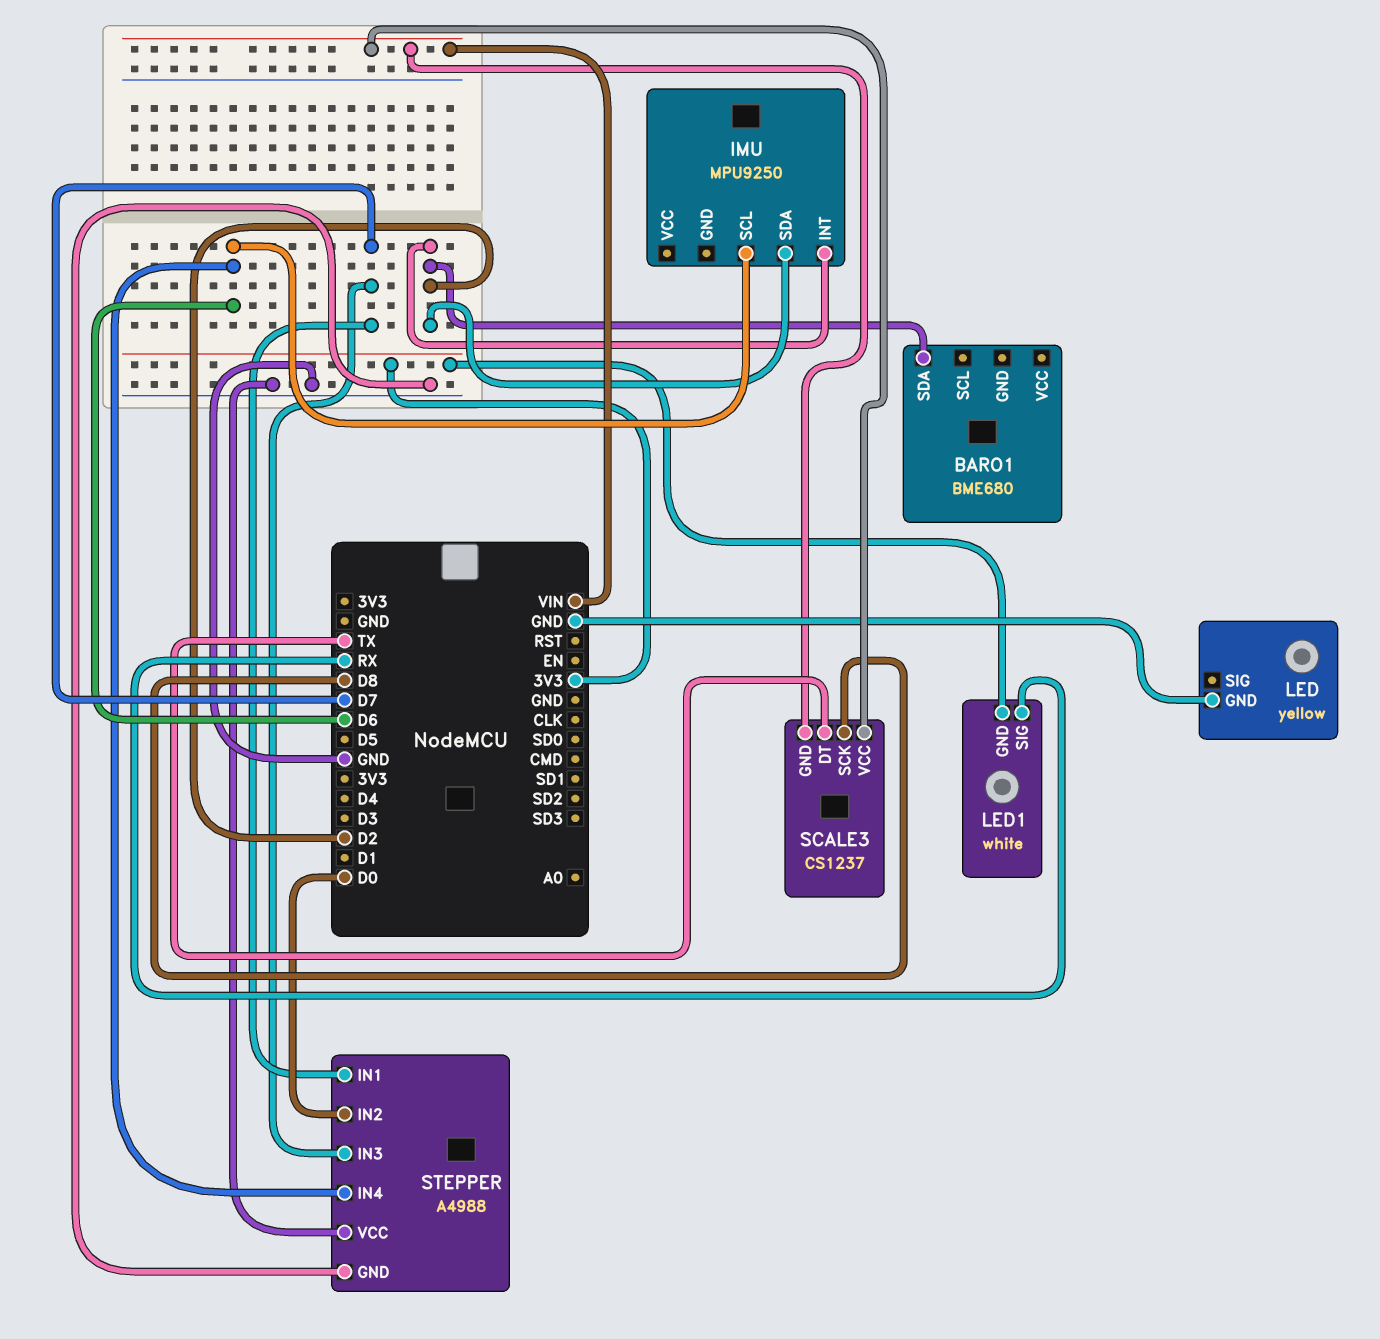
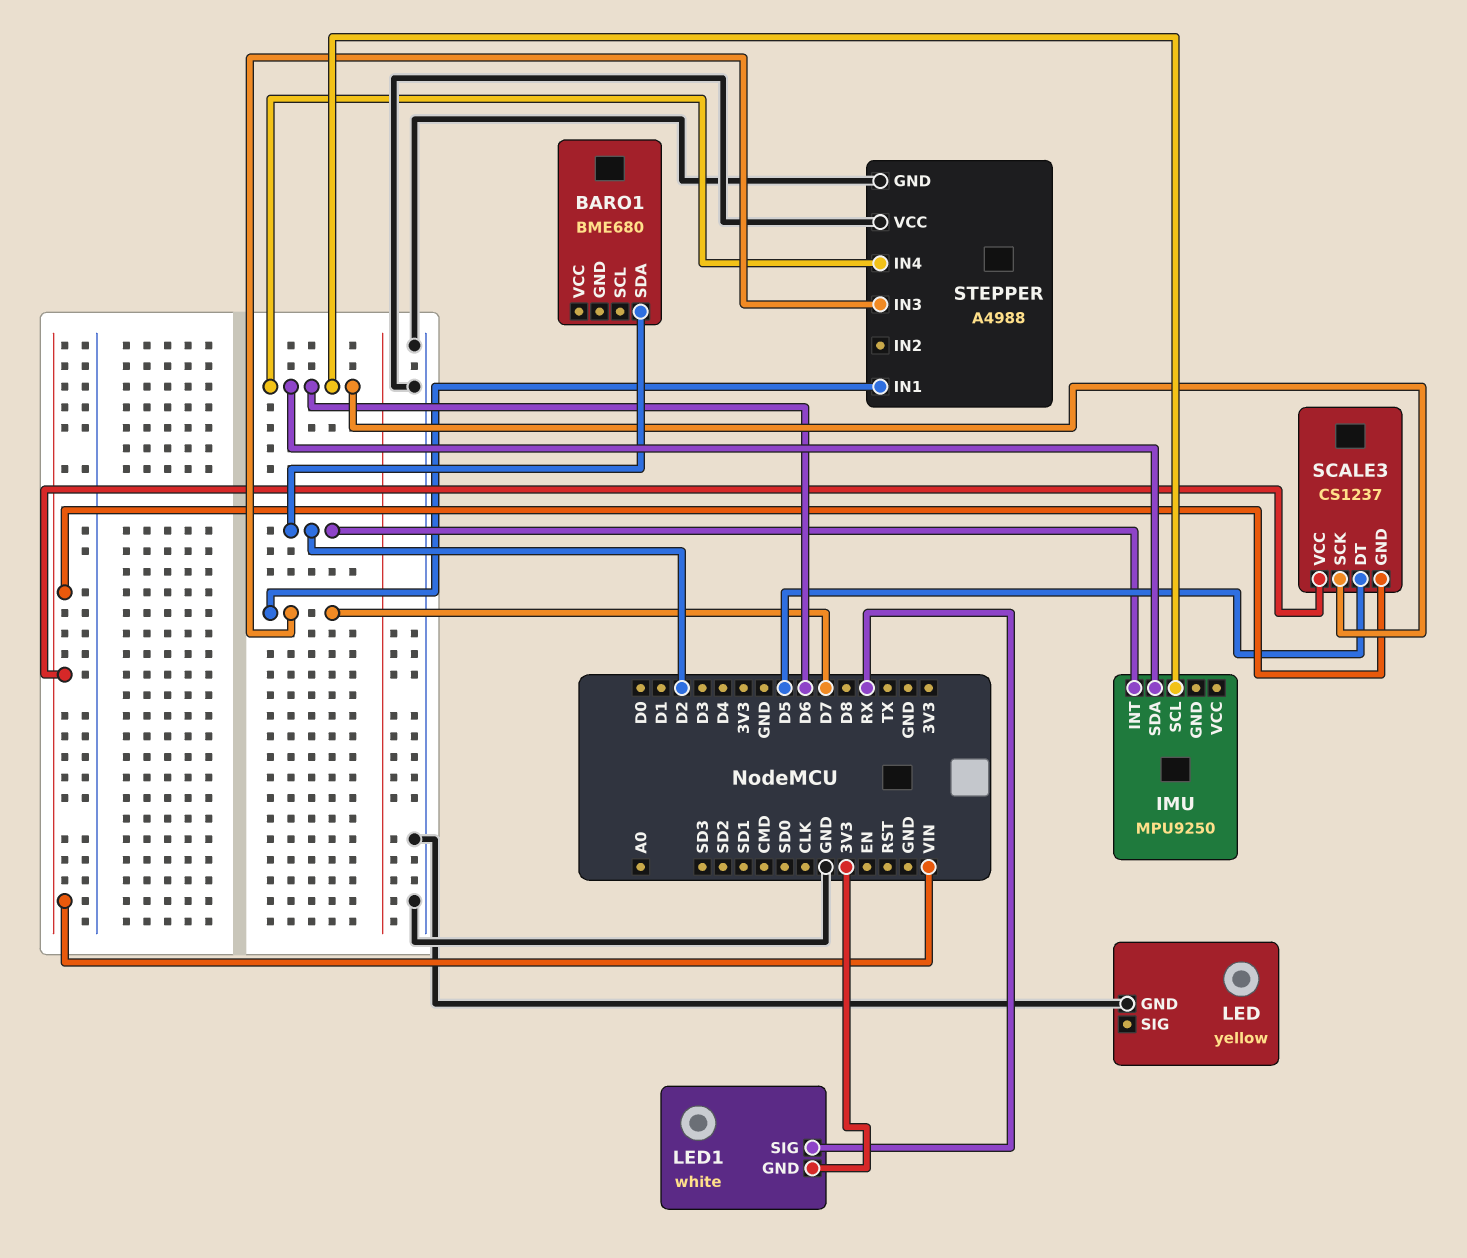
IMU pin SDA: D2 -> D6
SCALE3 pin DT: TX -> D5
SCALE3 pin SCK: D8 -> D6
STEPPER pin IN2: D0 -> none

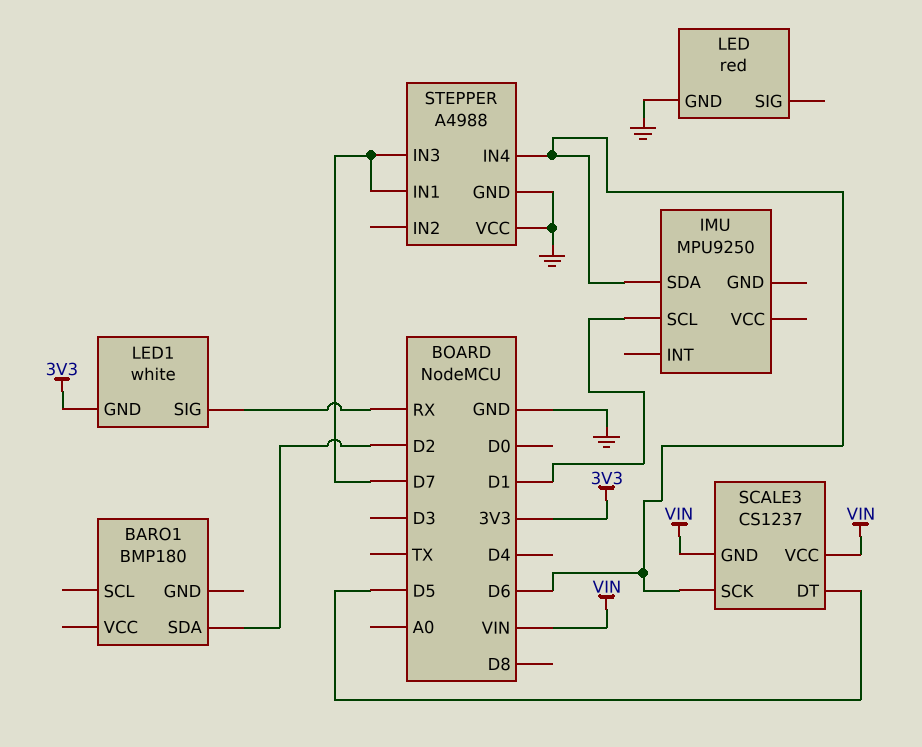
BARO1: BME680 -> BMP180
IMU pin INT: D2 -> none
IMU pin SCL: D6 -> D1
LED: yellow -> red

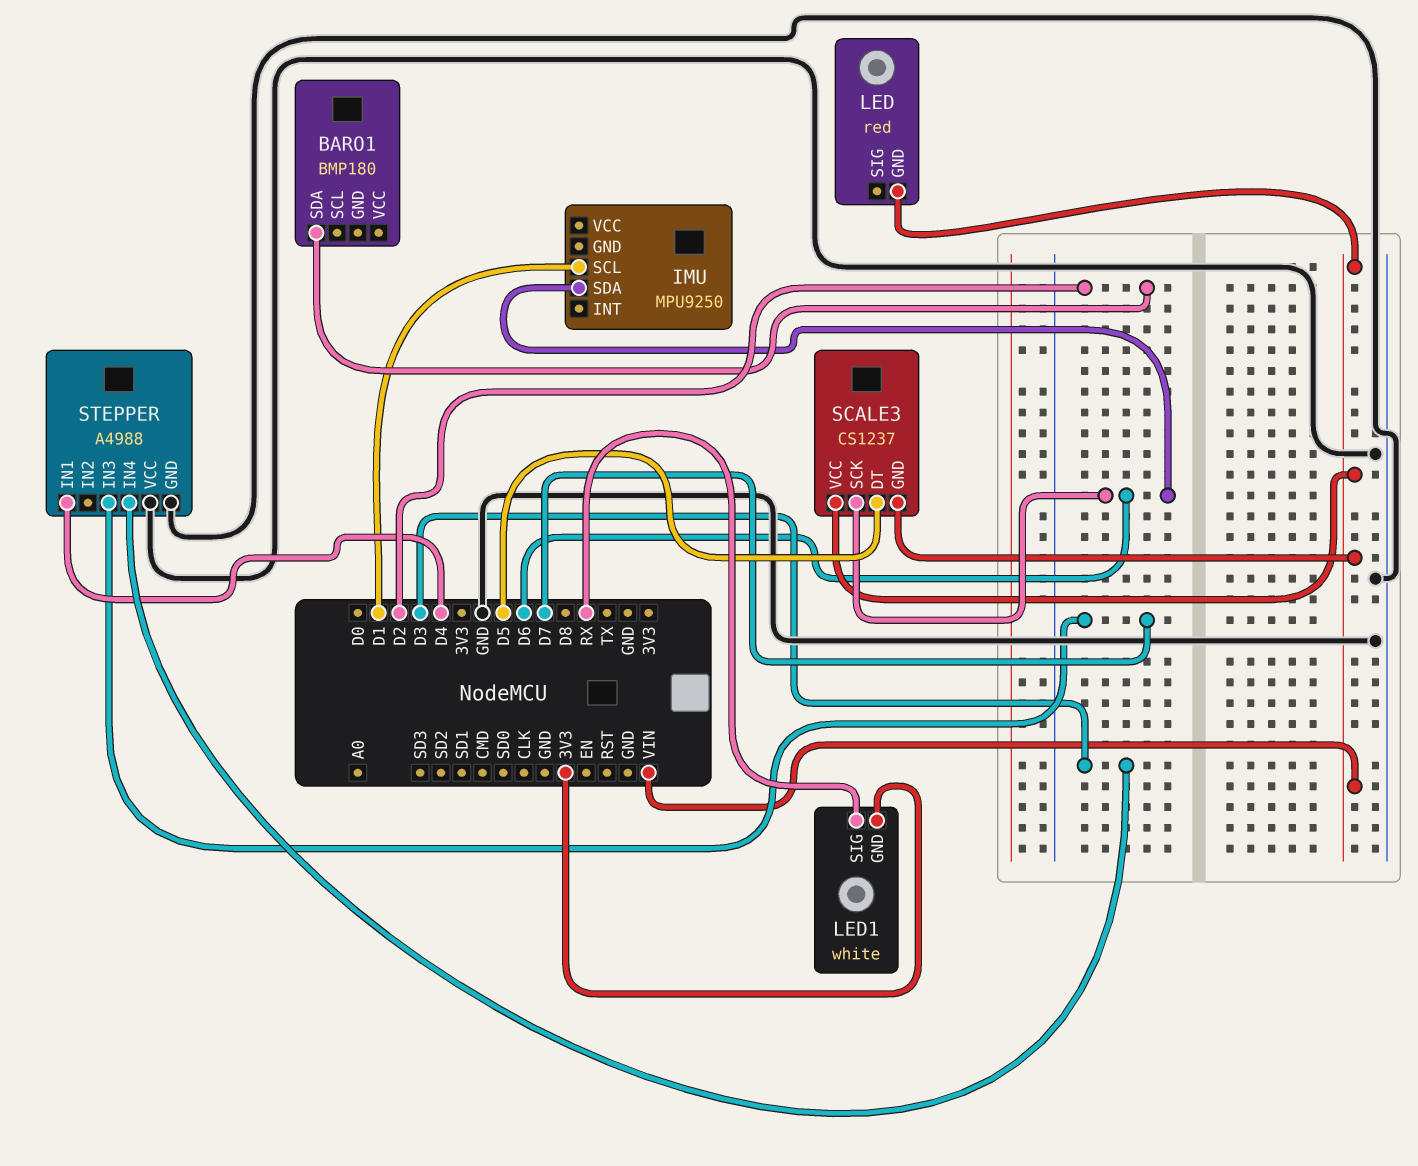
LED pin GND: GND -> VIN
STEPPER pin IN1: D7 -> D4
STEPPER pin IN4: D6 -> D3

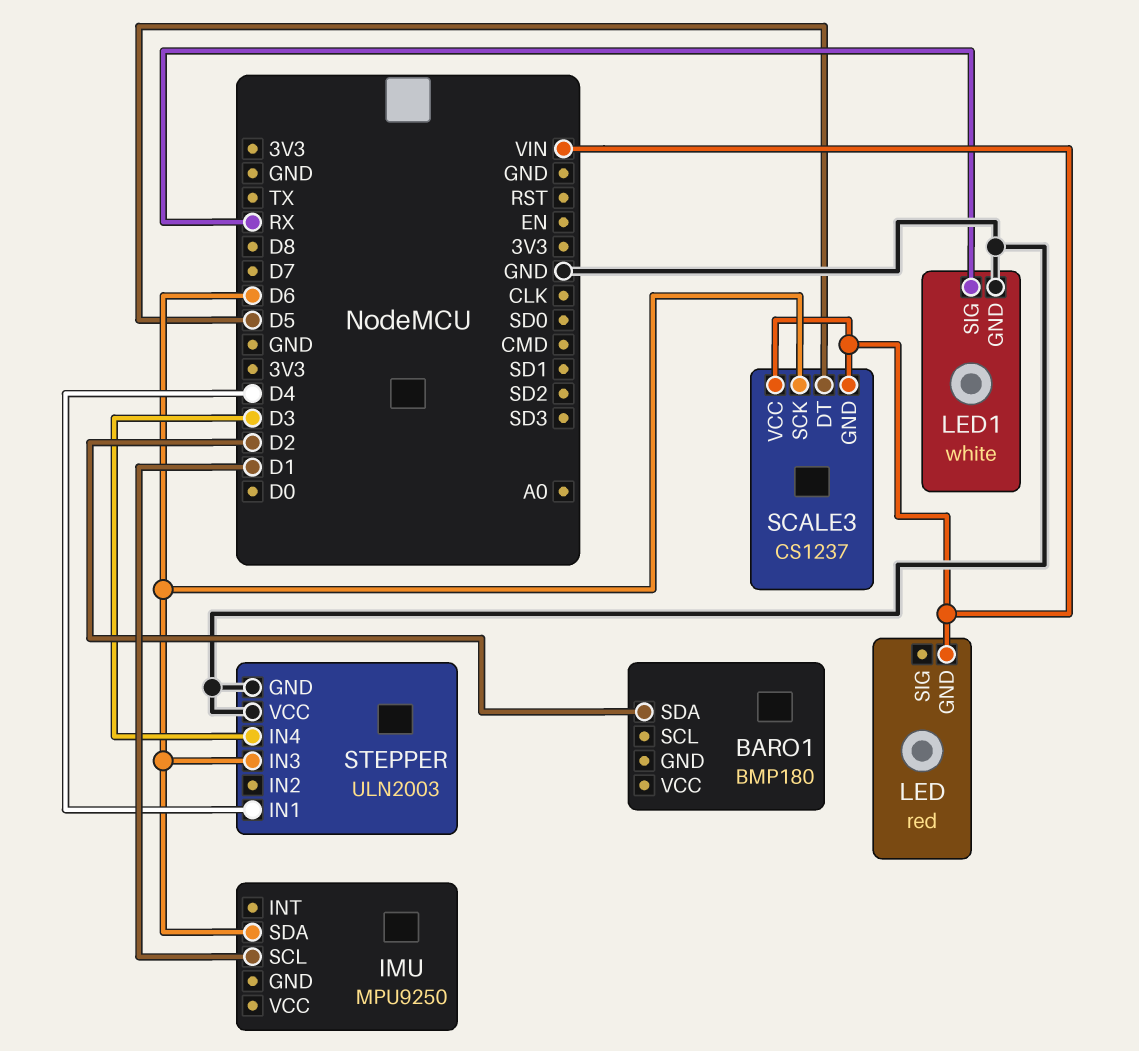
LED1 pin GND: 3V3 -> GND
STEPPER: A4988 -> ULN2003
STEPPER pin IN3: D7 -> D6

